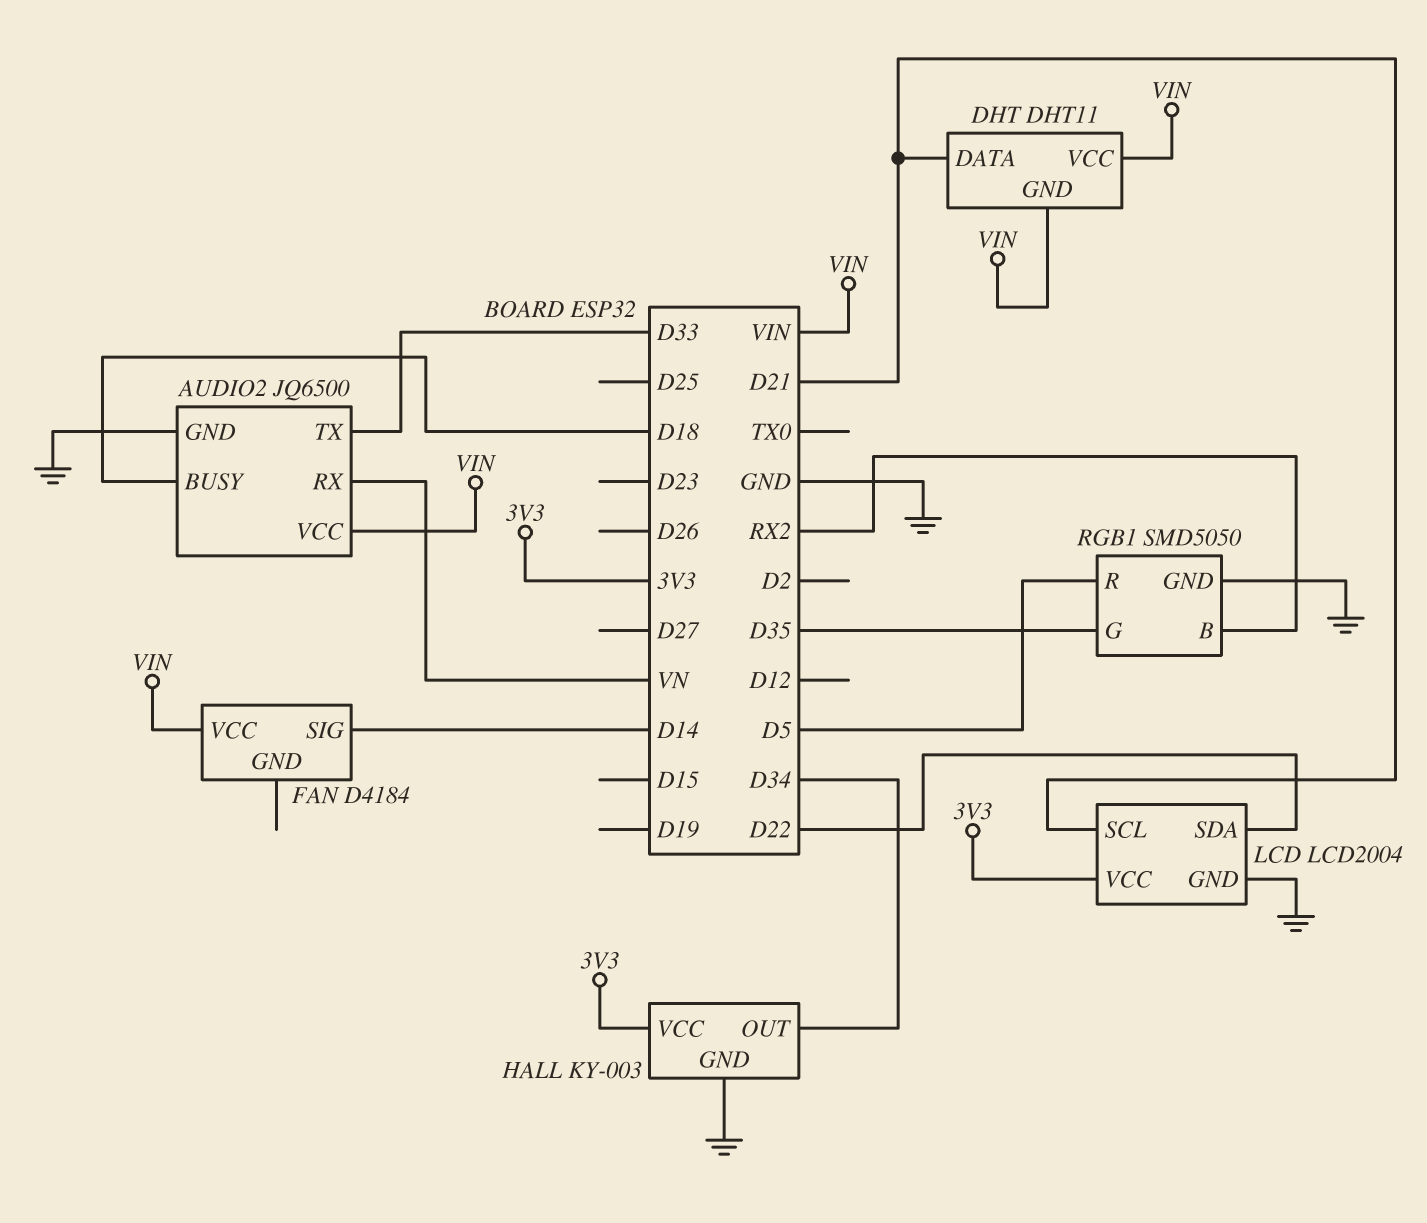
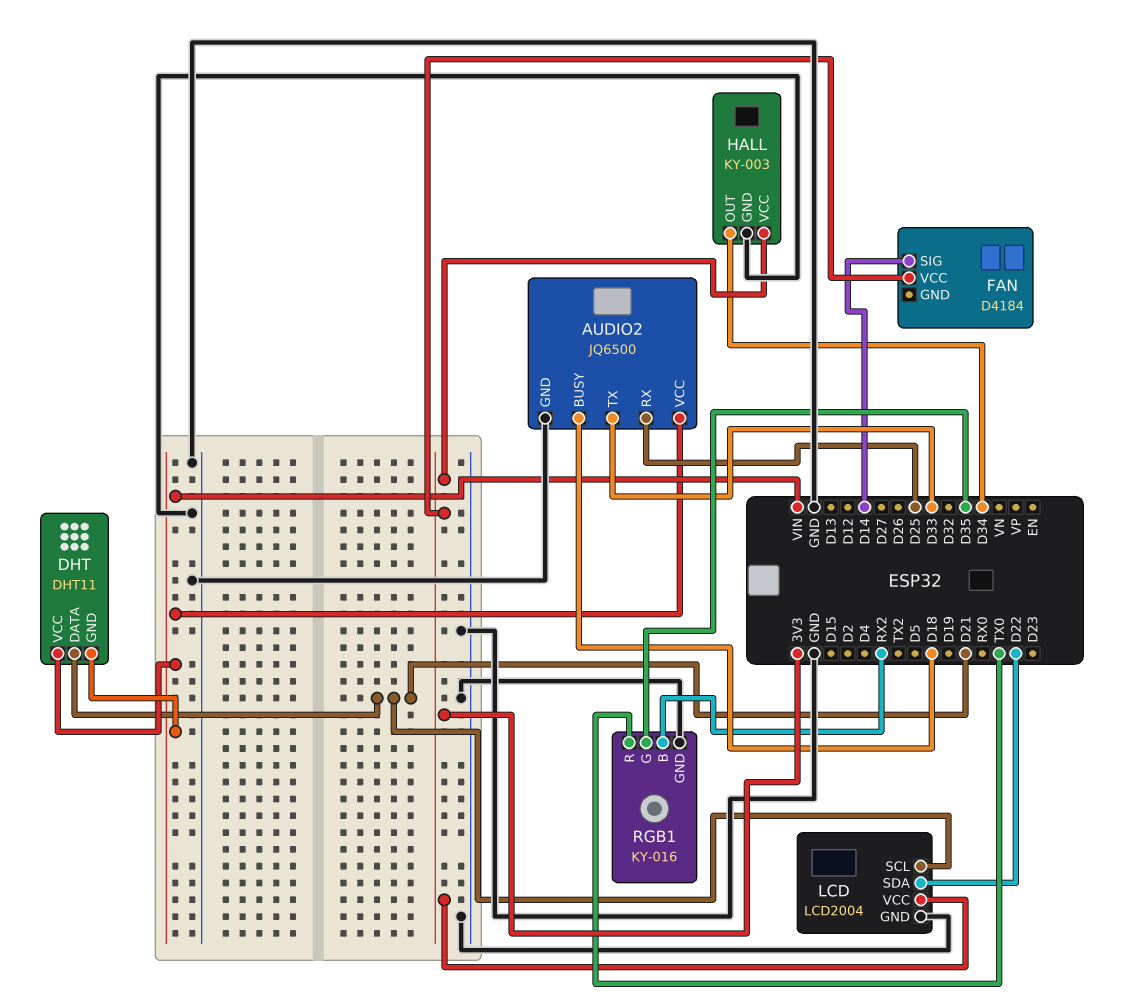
AUDIO2 pin RX: VN -> D25
FAN pin VCC: VIN -> 3V3
RGB1: SMD5050 -> KY-016
RGB1 pin R: D5 -> TX0

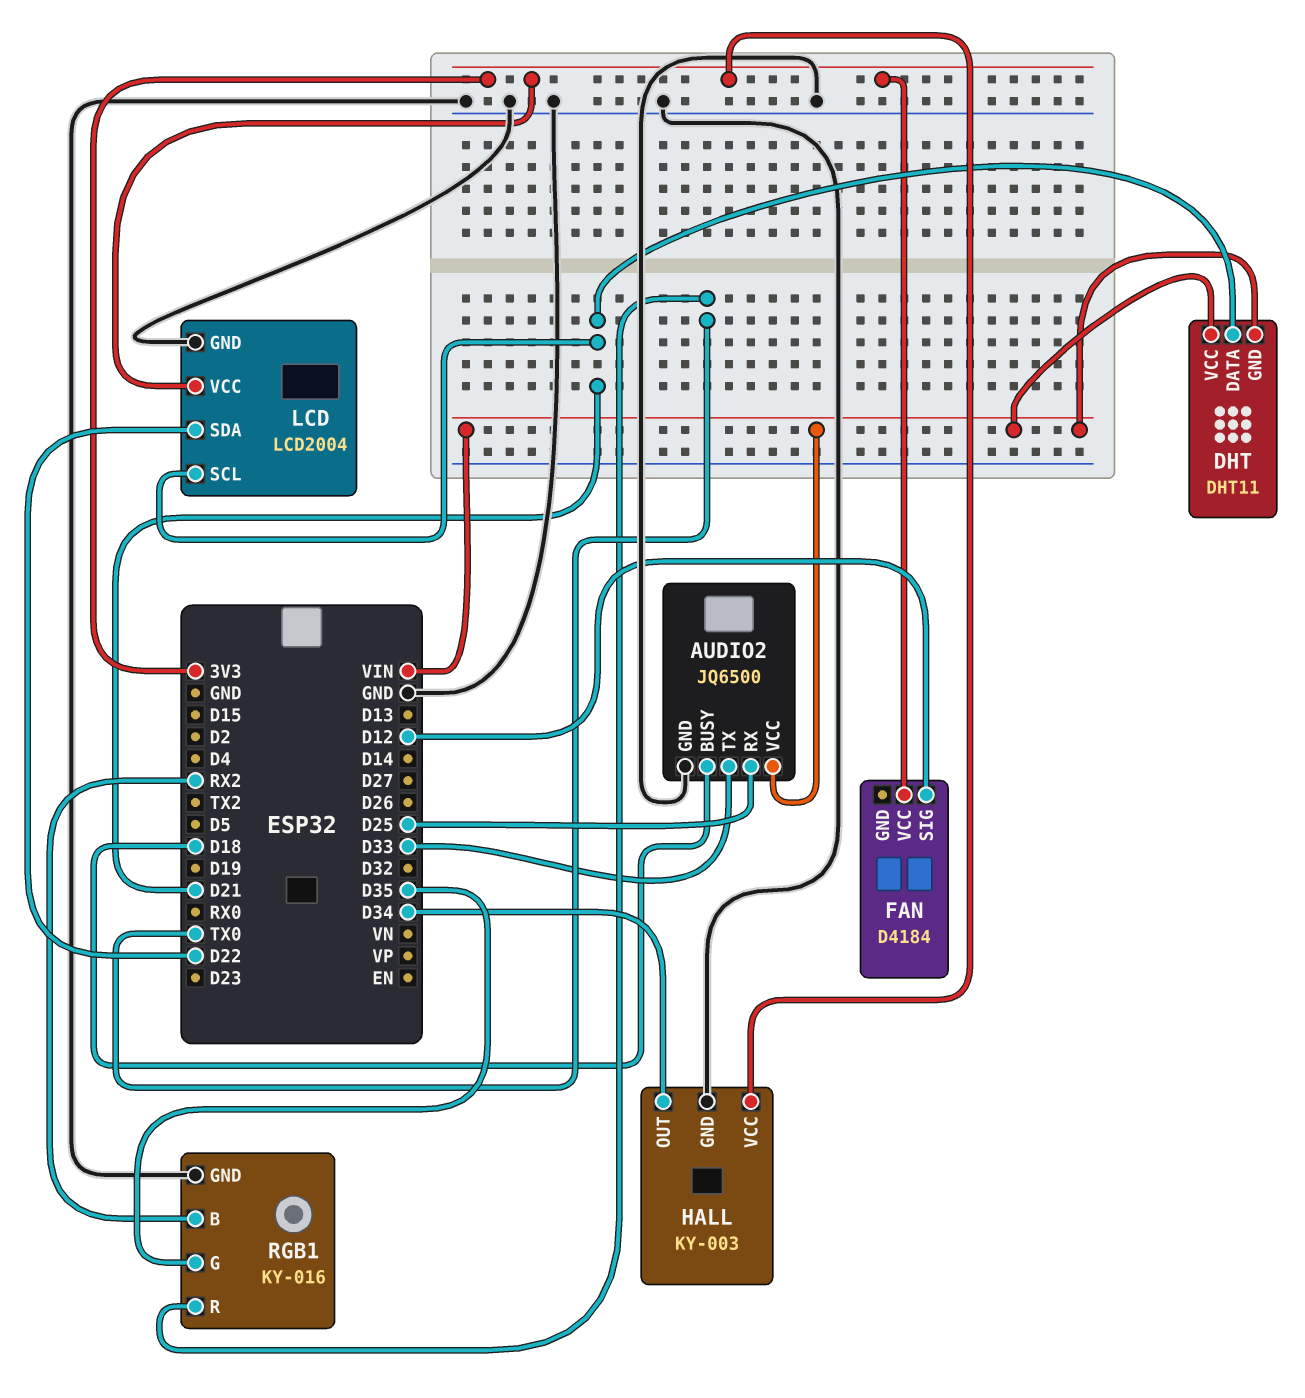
FAN pin SIG: D14 -> D12

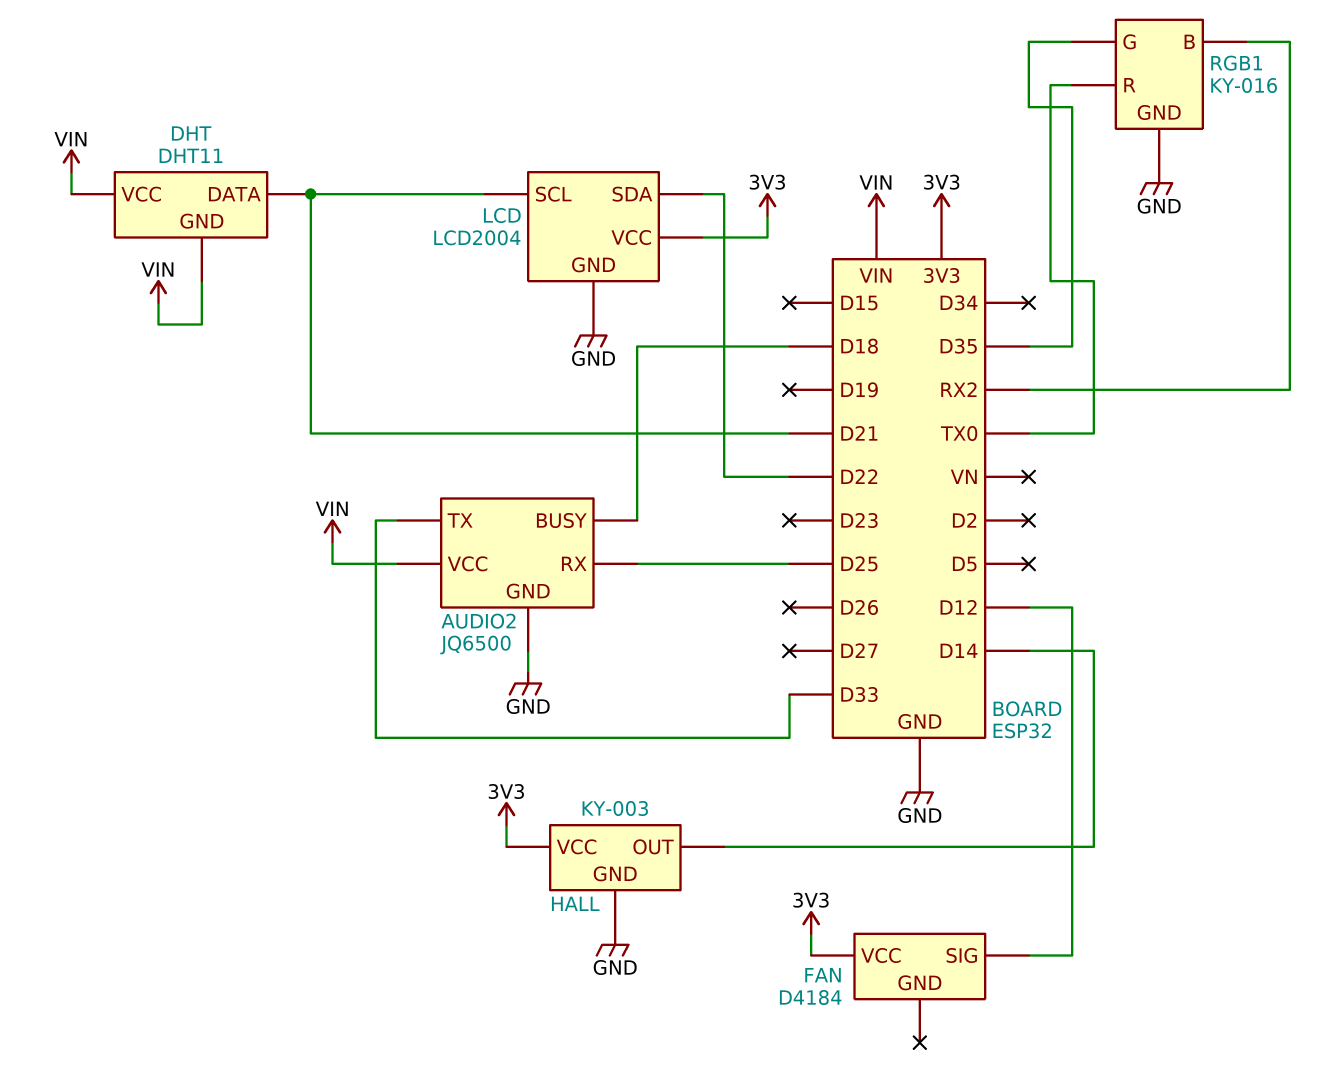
HALL pin OUT: D34 -> D14

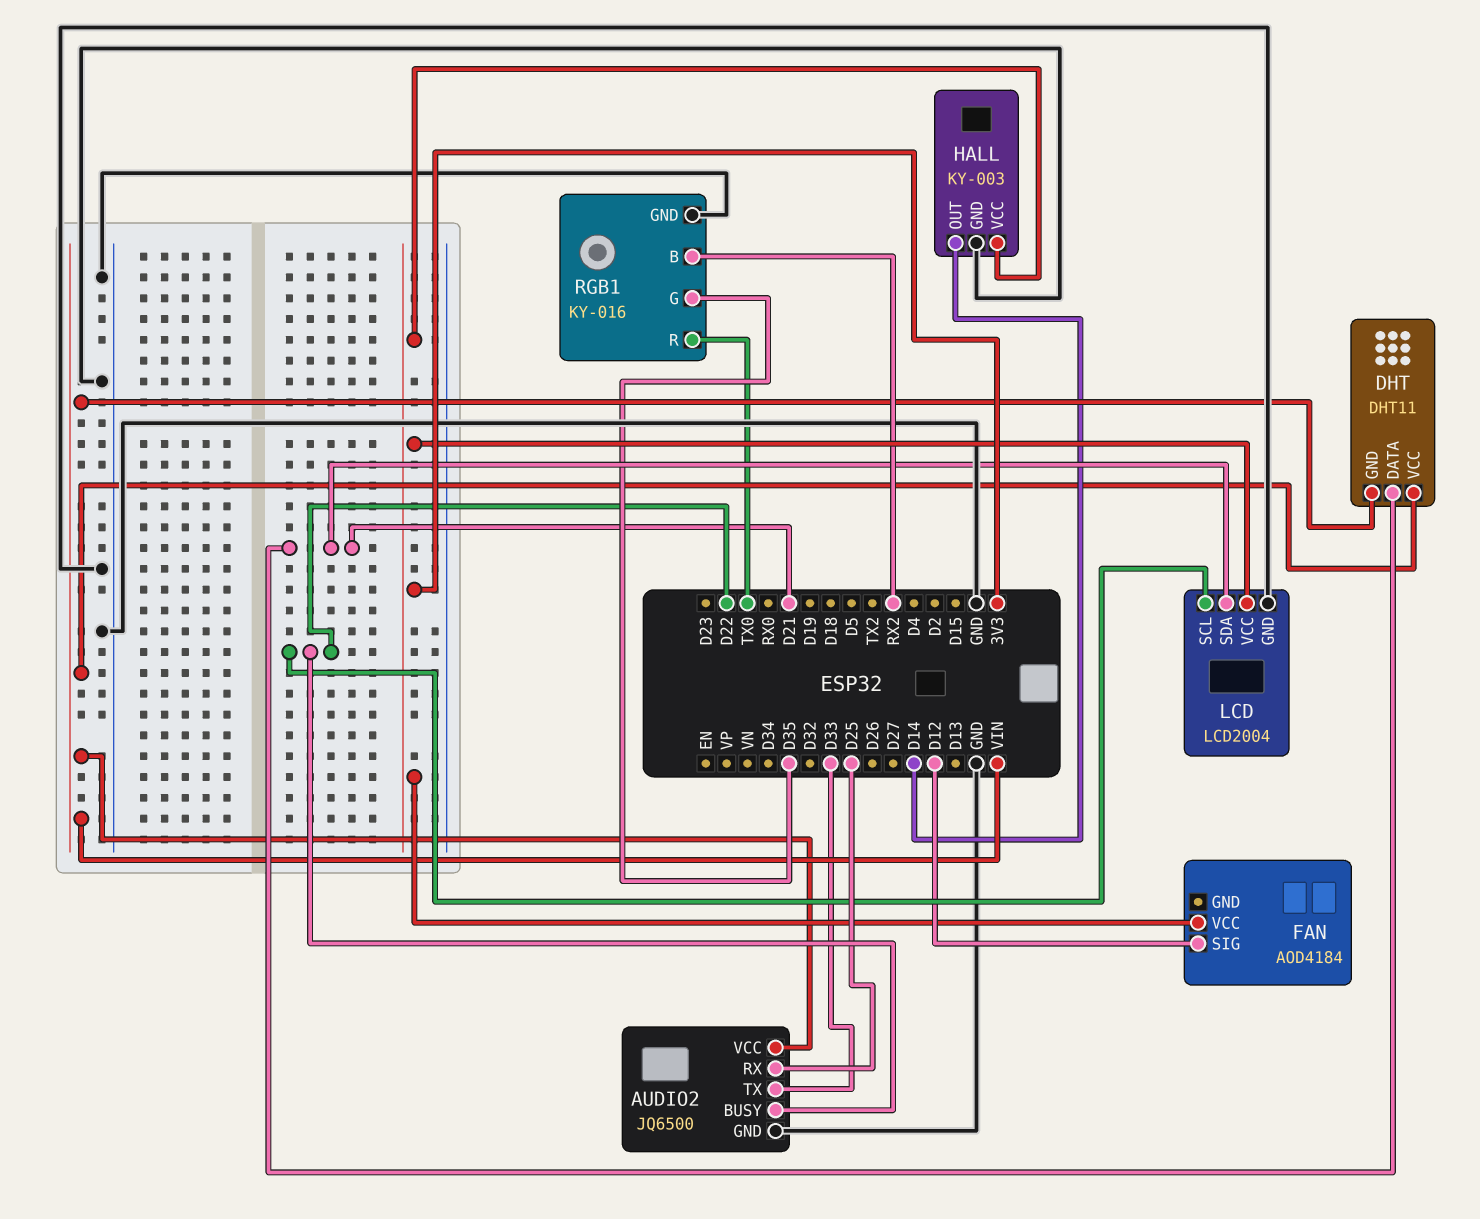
AUDIO2 pin BUSY: D18 -> D22
FAN: D4184 -> AOD4184
LCD pin SCL: D21 -> D22
LCD pin SDA: D22 -> D21

